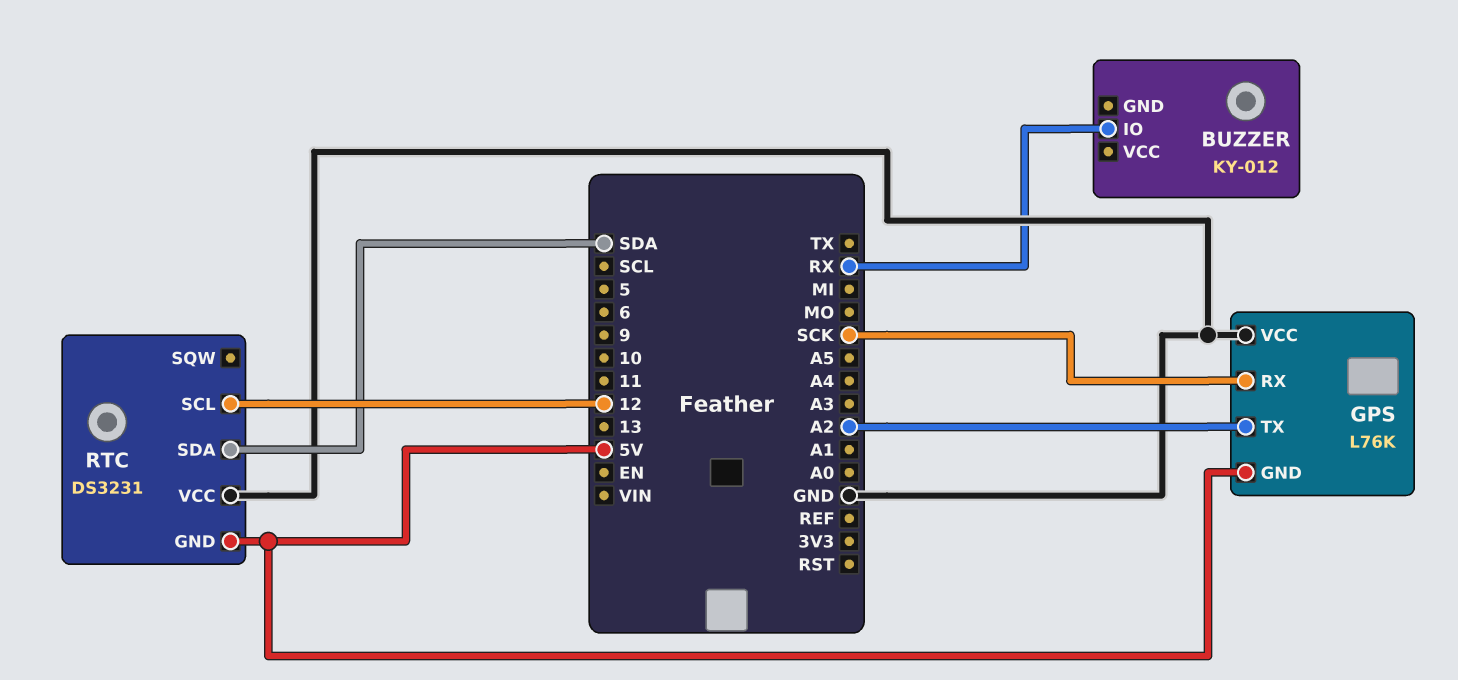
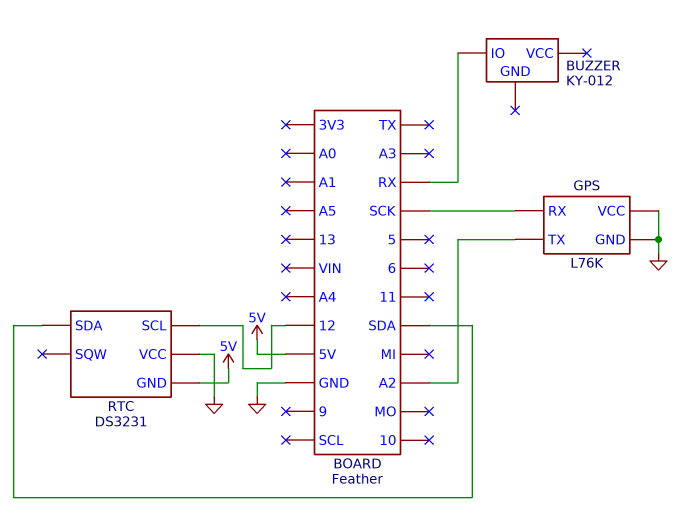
GPS pin GND: 5V -> GND

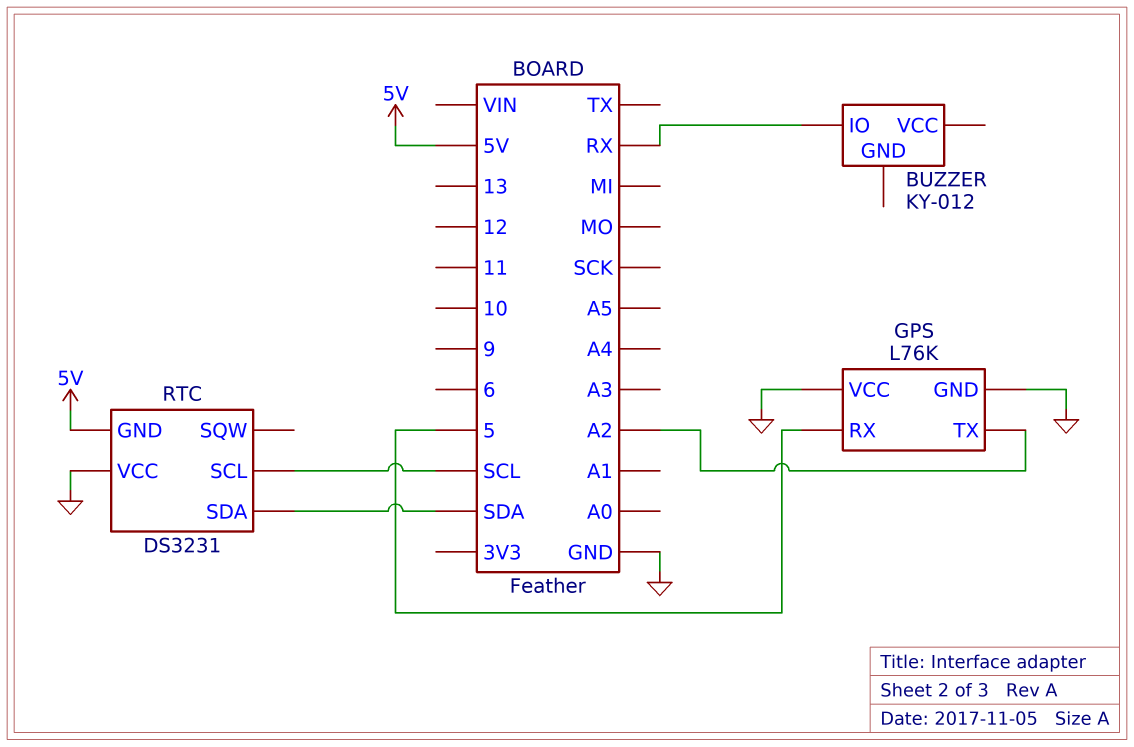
GPS pin RX: SCK -> 5
RTC pin SCL: 12 -> SCL

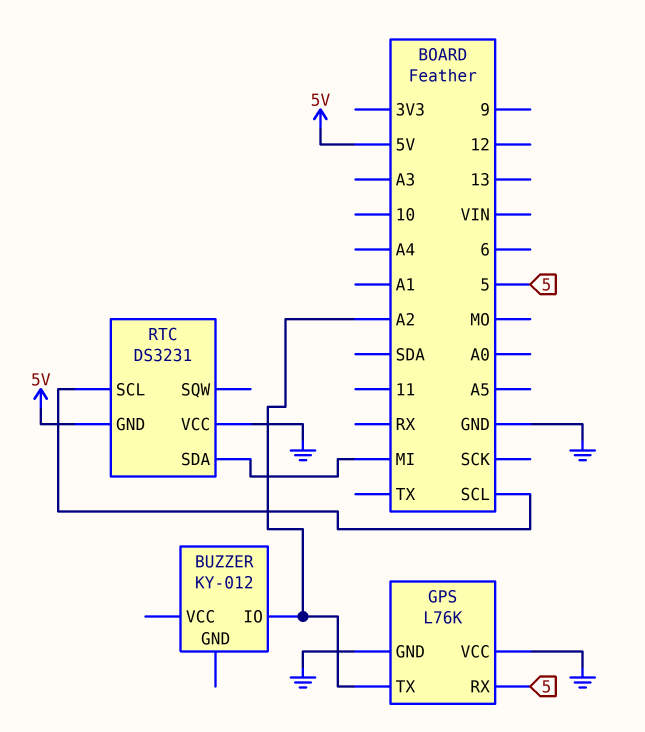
BUZZER pin IO: RX -> A2
RTC pin SDA: SDA -> MI

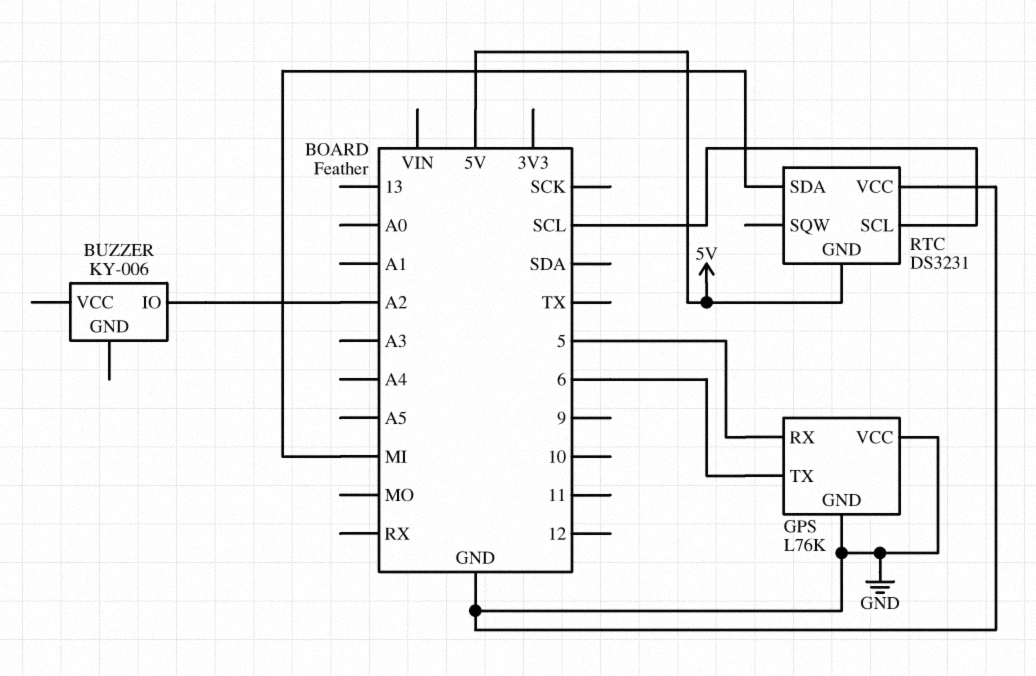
BUZZER: KY-012 -> KY-006
GPS pin TX: A2 -> 6

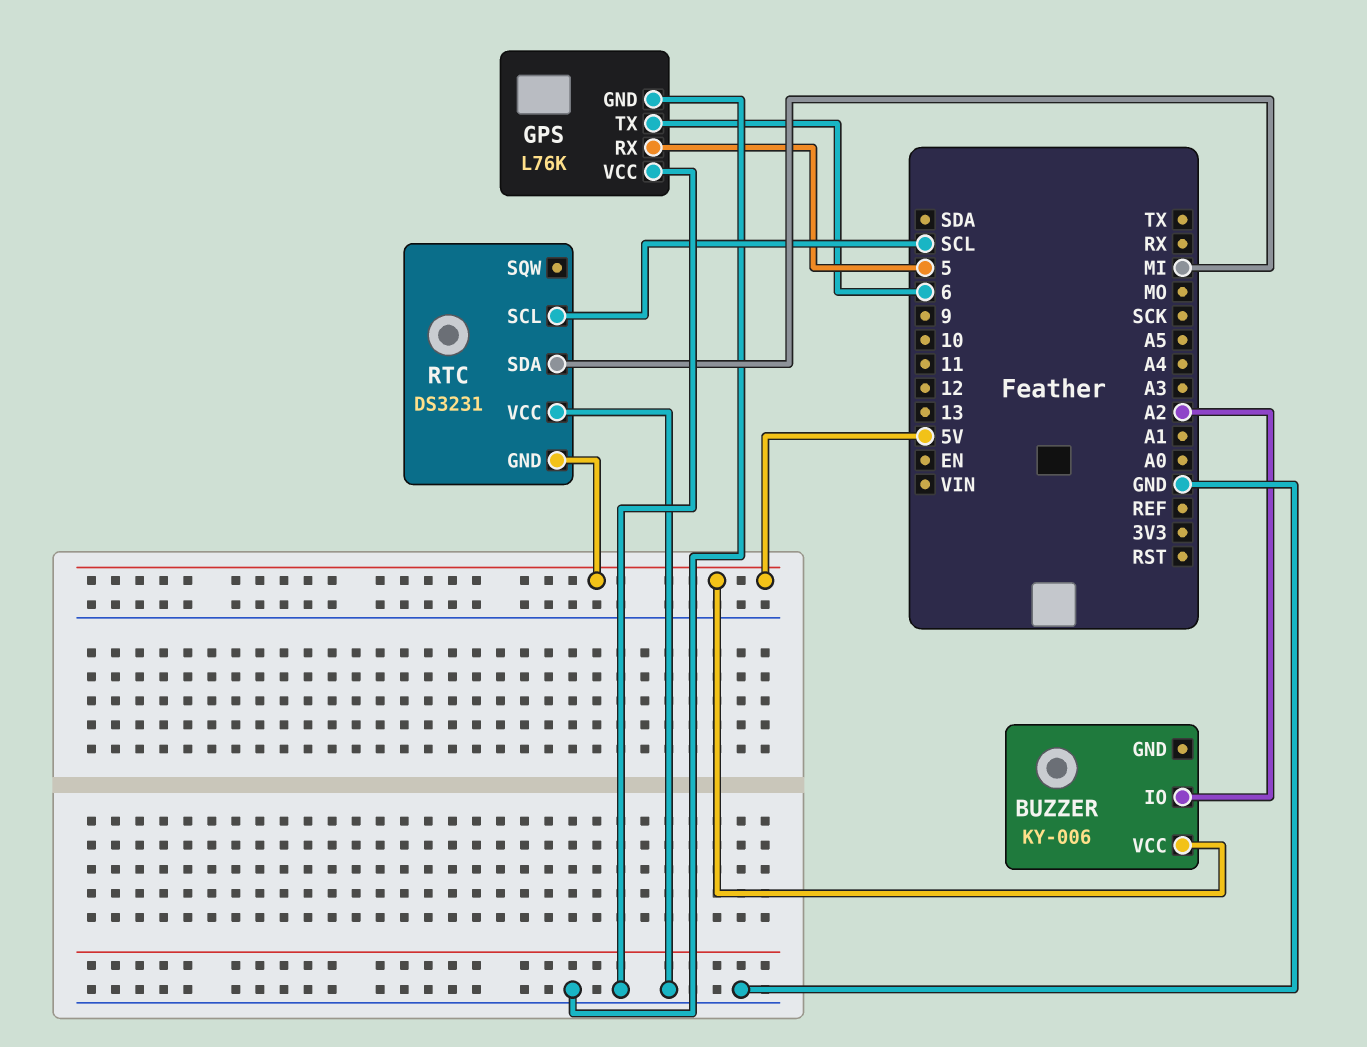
BUZZER pin VCC: none -> 5V

